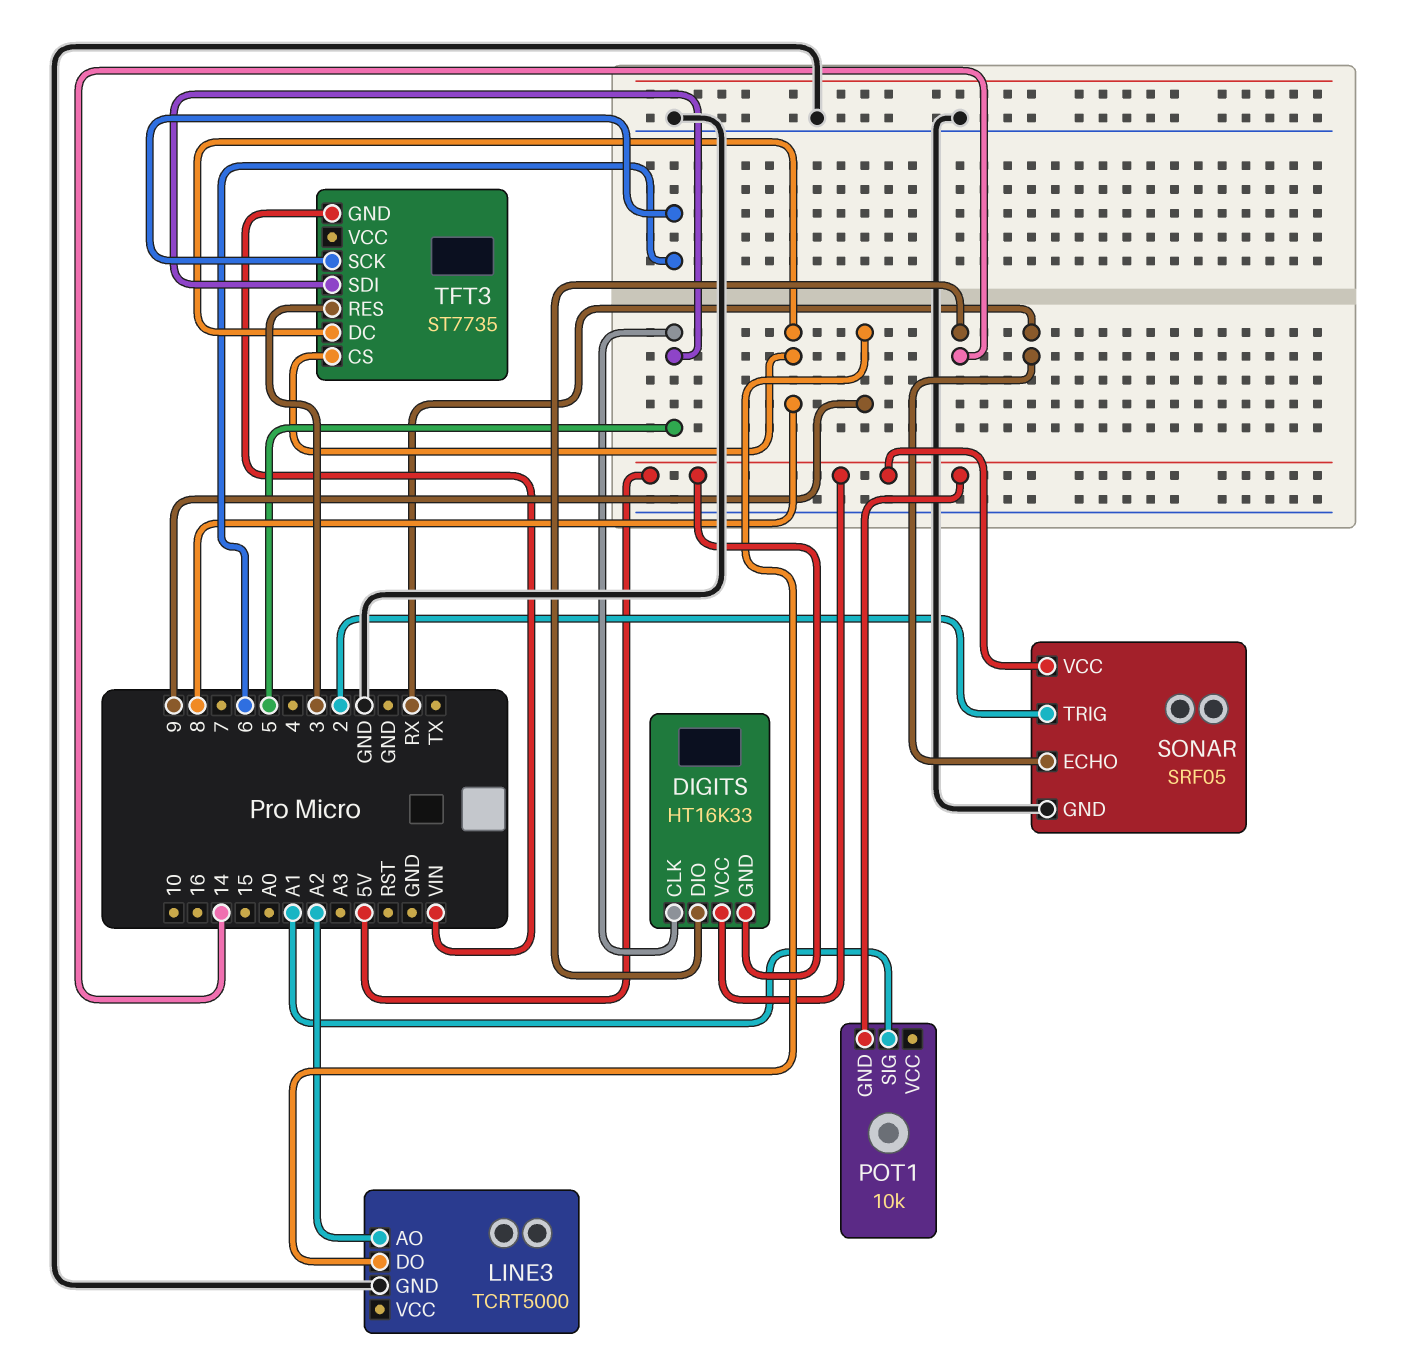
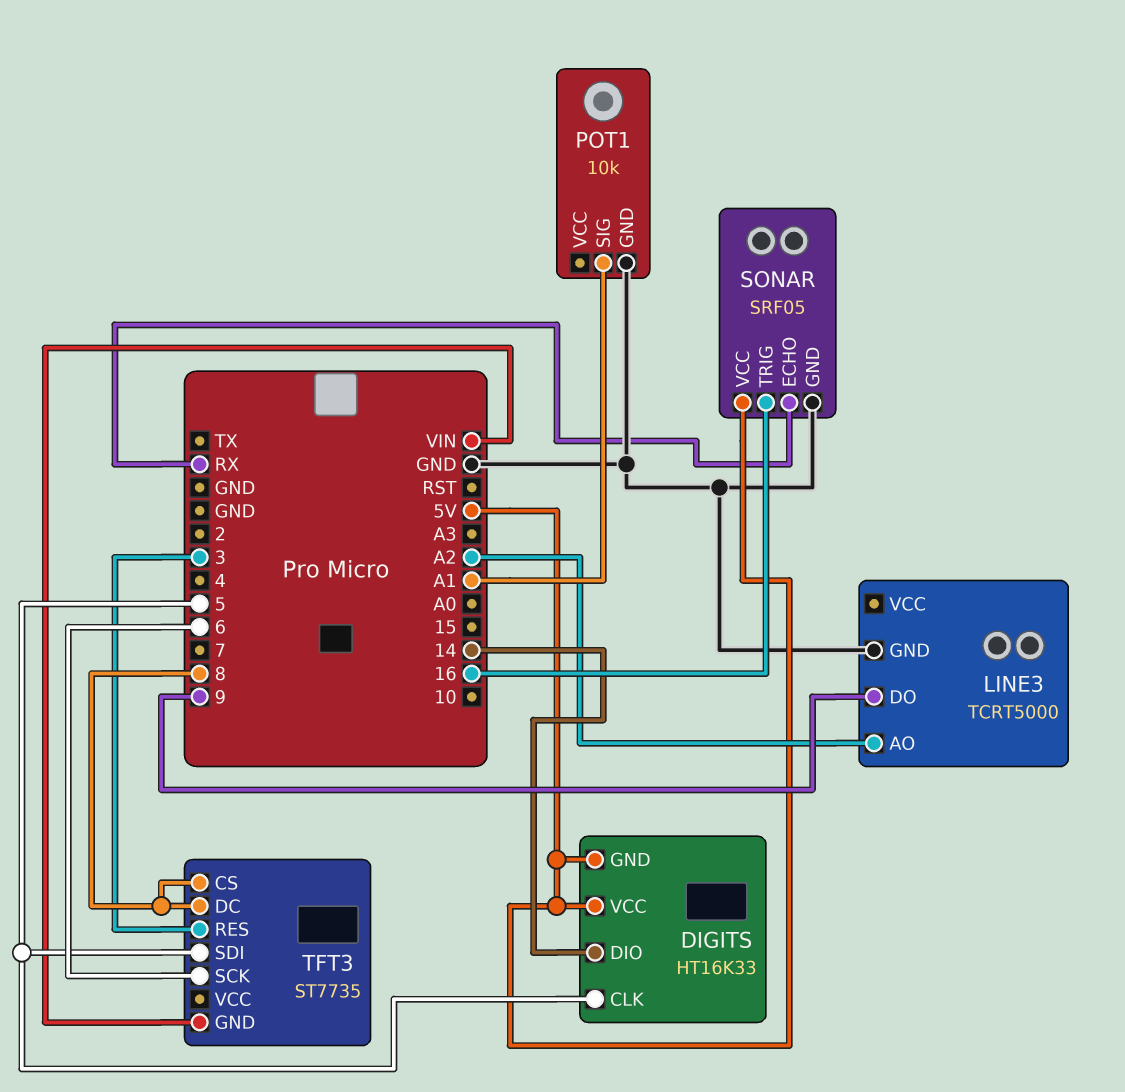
POT1 pin GND: 5V -> GND
SONAR pin TRIG: 2 -> 16

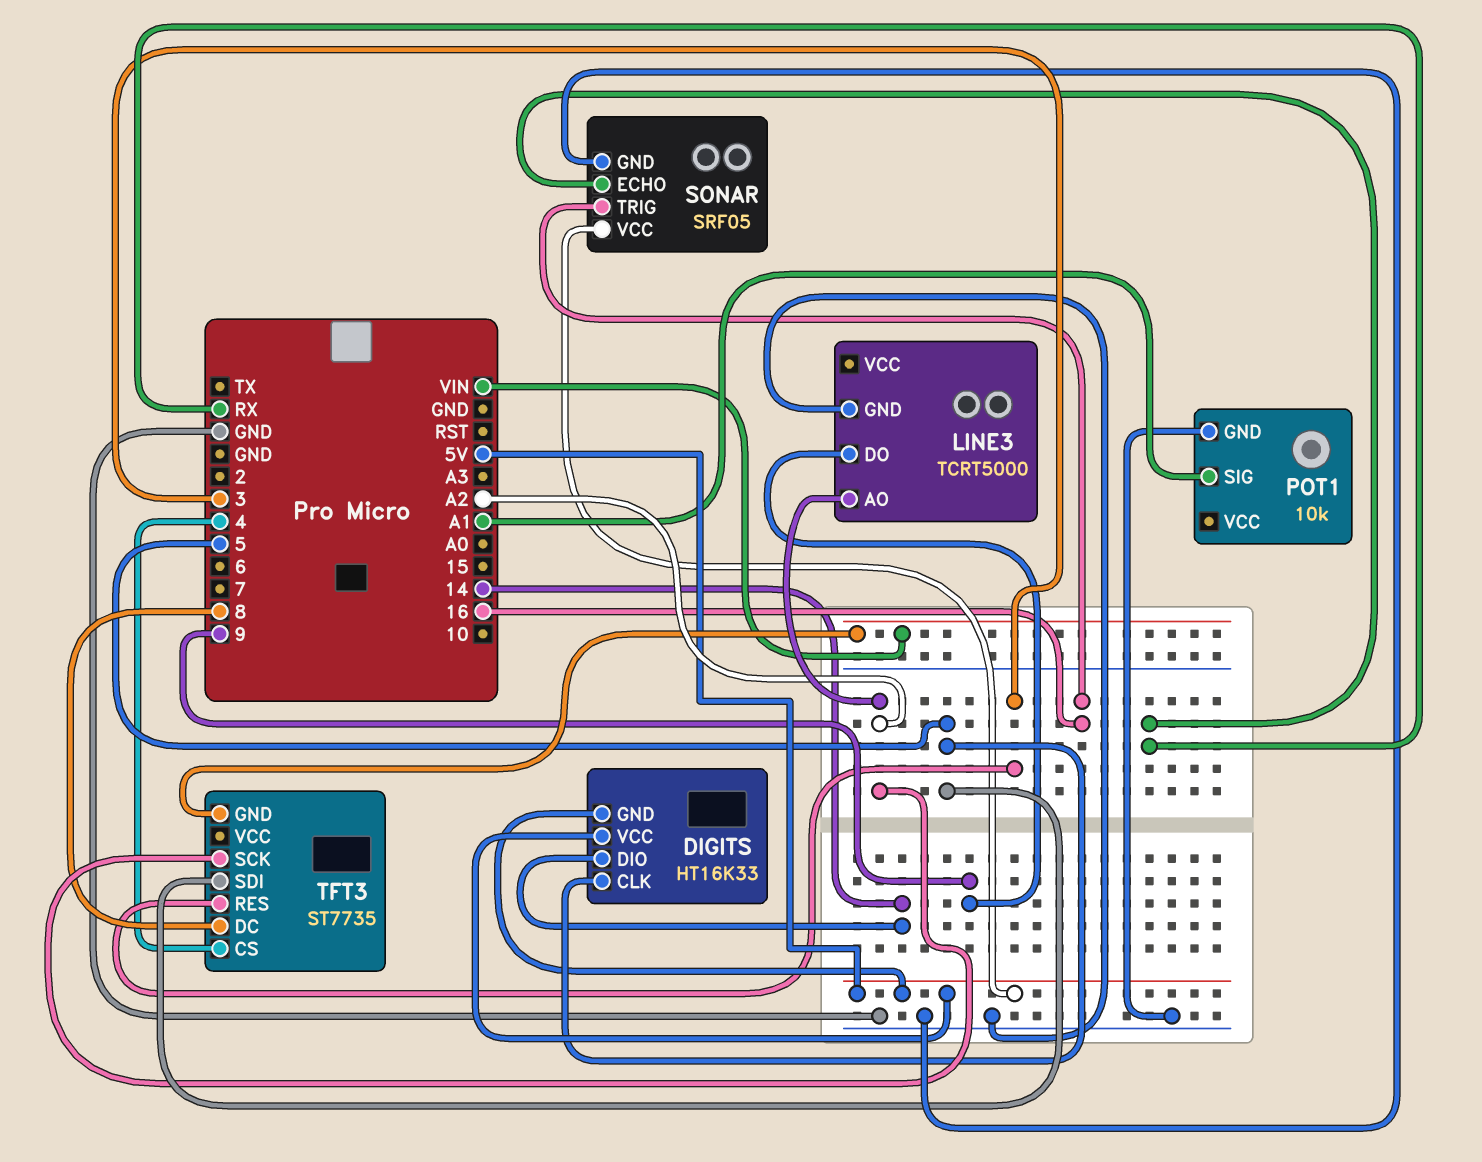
TFT3 pin CS: 8 -> 4
TFT3 pin SCK: 6 -> A2

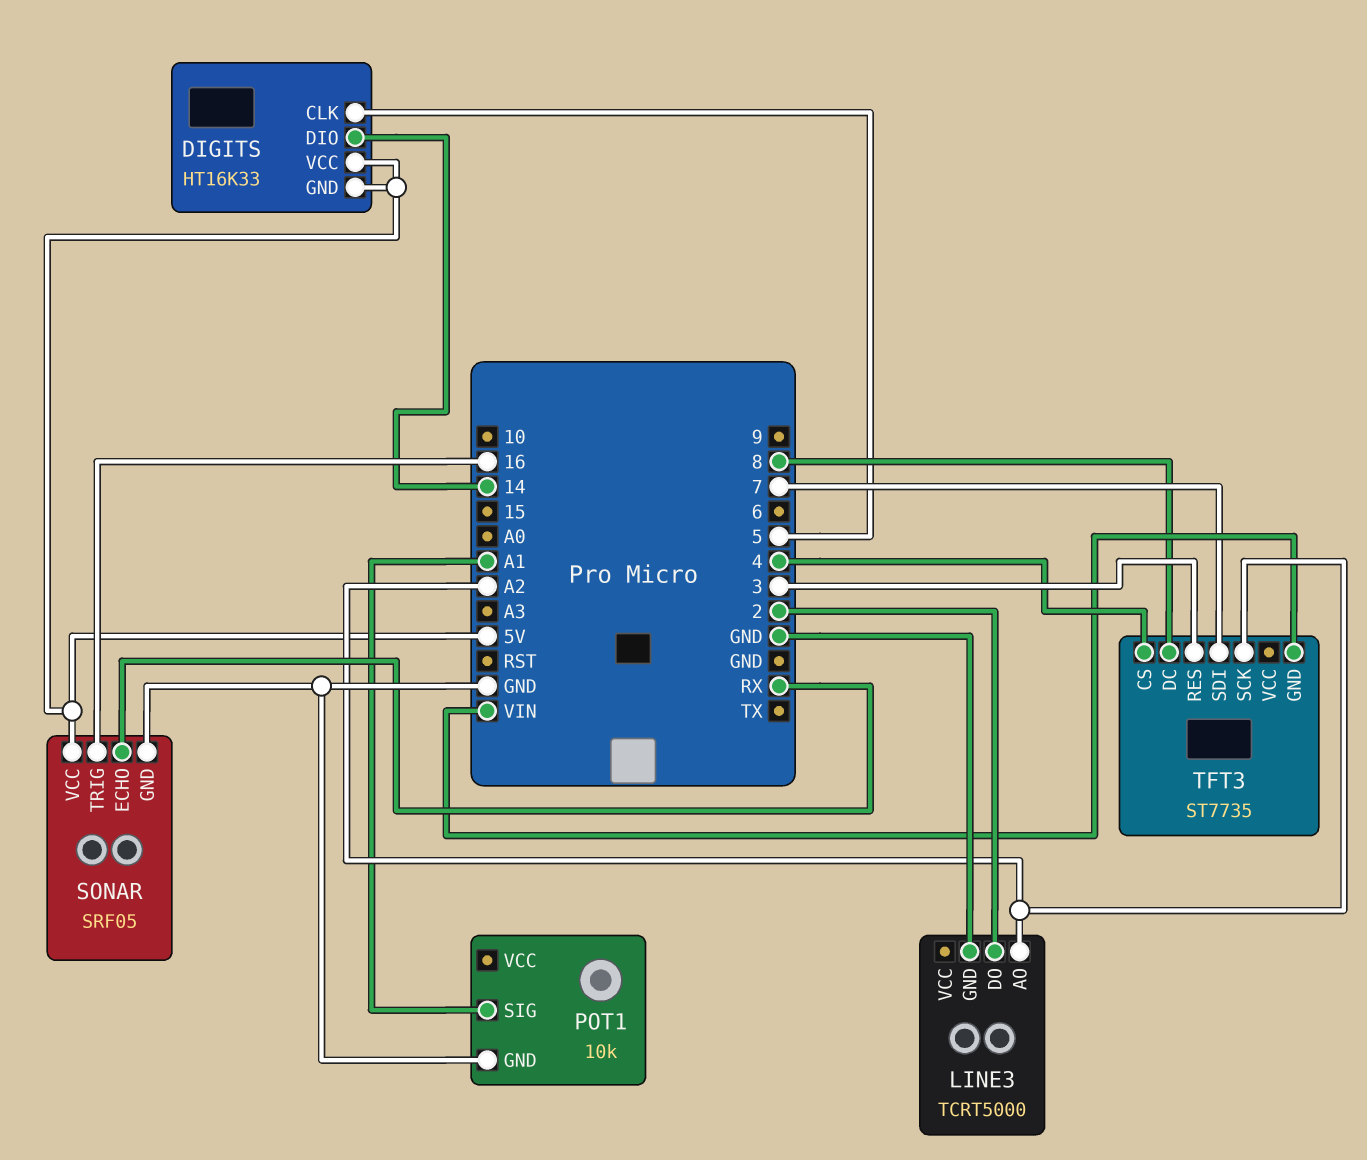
LINE3 pin DO: 9 -> 2
TFT3 pin SDI: 5 -> 7

